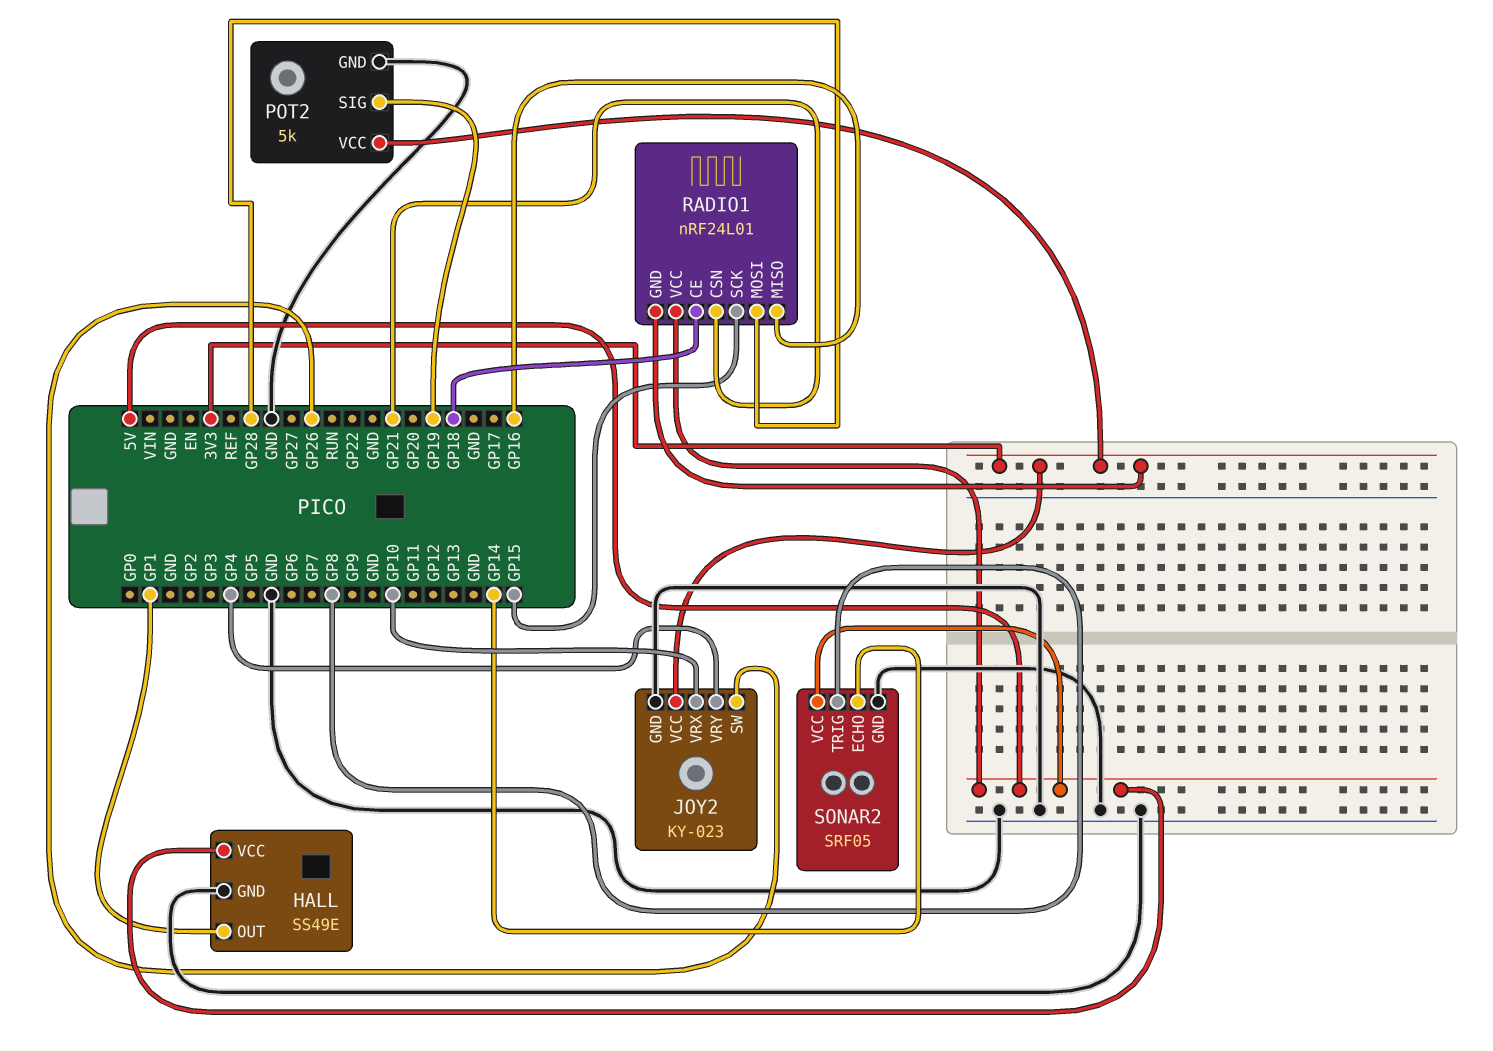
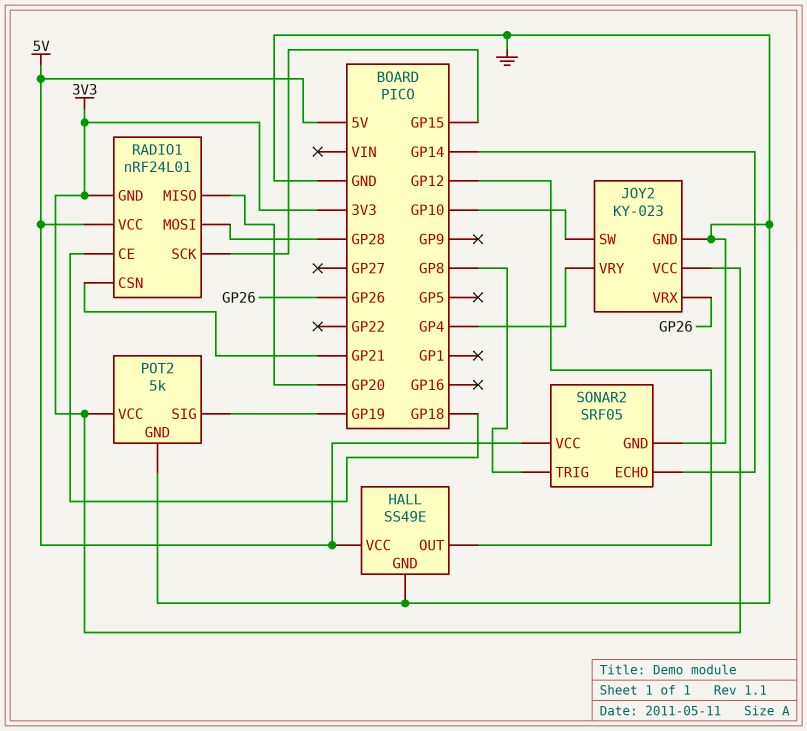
HALL pin OUT: GP1 -> GP12
JOY2 pin SW: GP26 -> GP10
JOY2 pin VRX: GP10 -> GP26
RADIO1 pin MISO: GP16 -> GP20

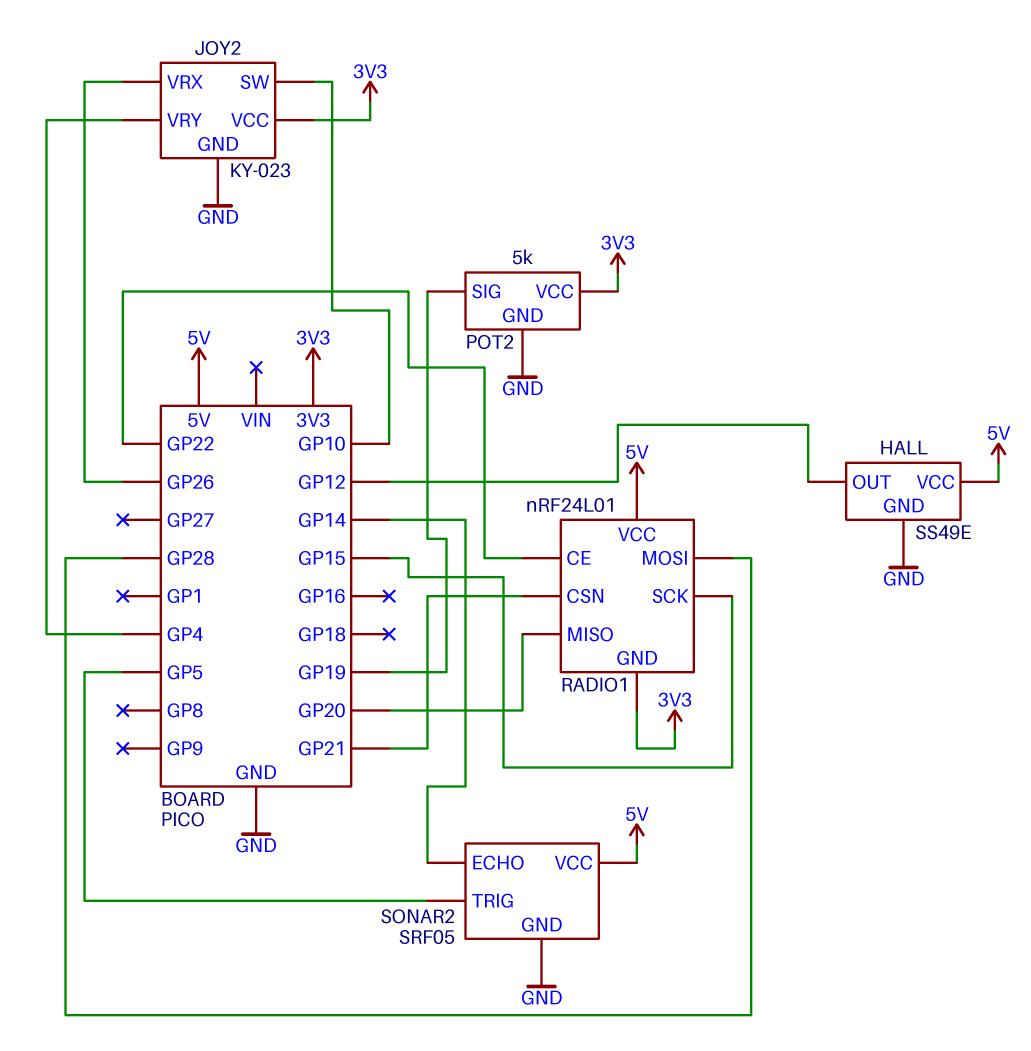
RADIO1 pin CE: GP18 -> GP22
SONAR2 pin TRIG: GP8 -> GP5

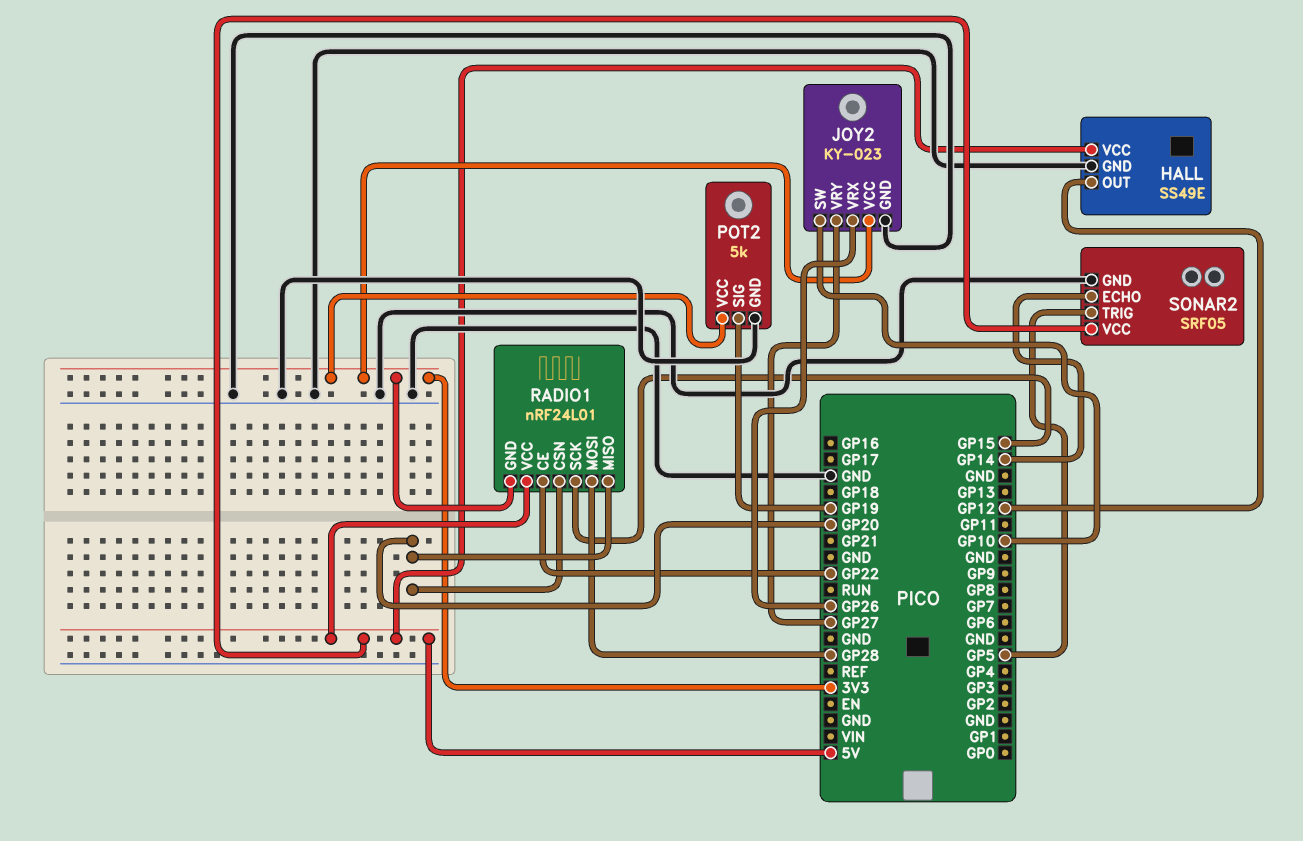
JOY2 pin VRY: GP4 -> GP27
RADIO1 pin CSN: GP21 -> GP20

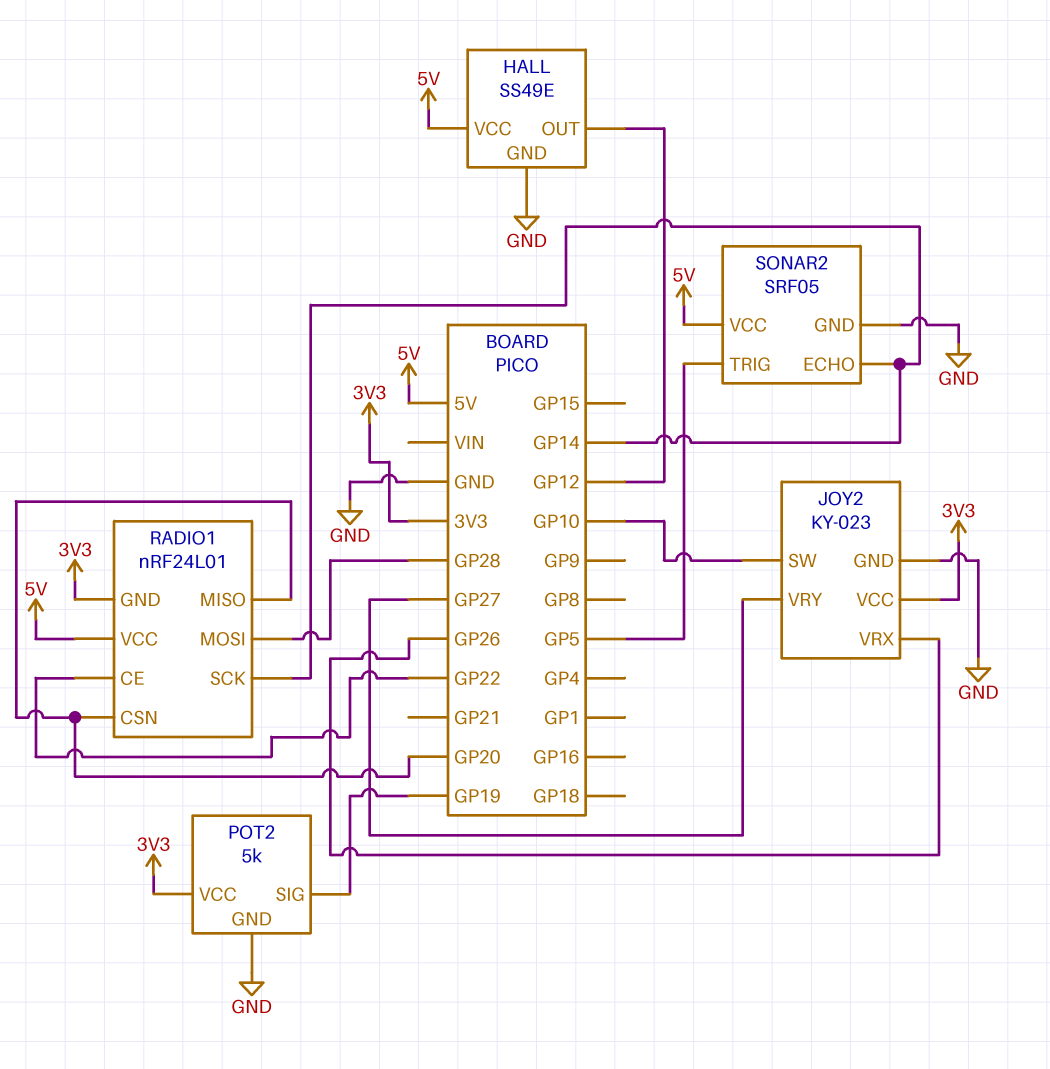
RADIO1 pin SCK: GP15 -> GP14

